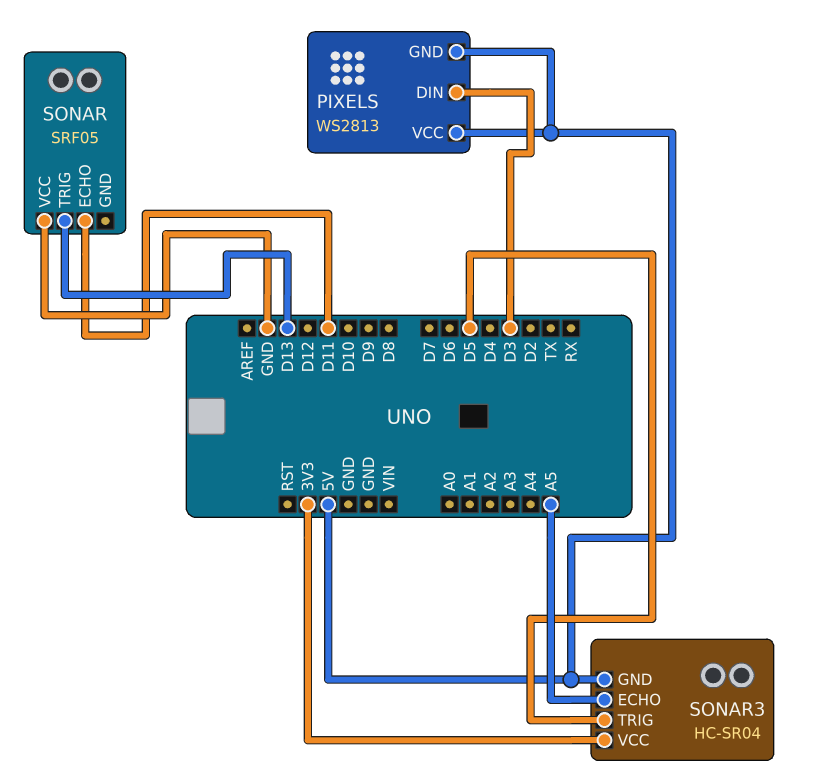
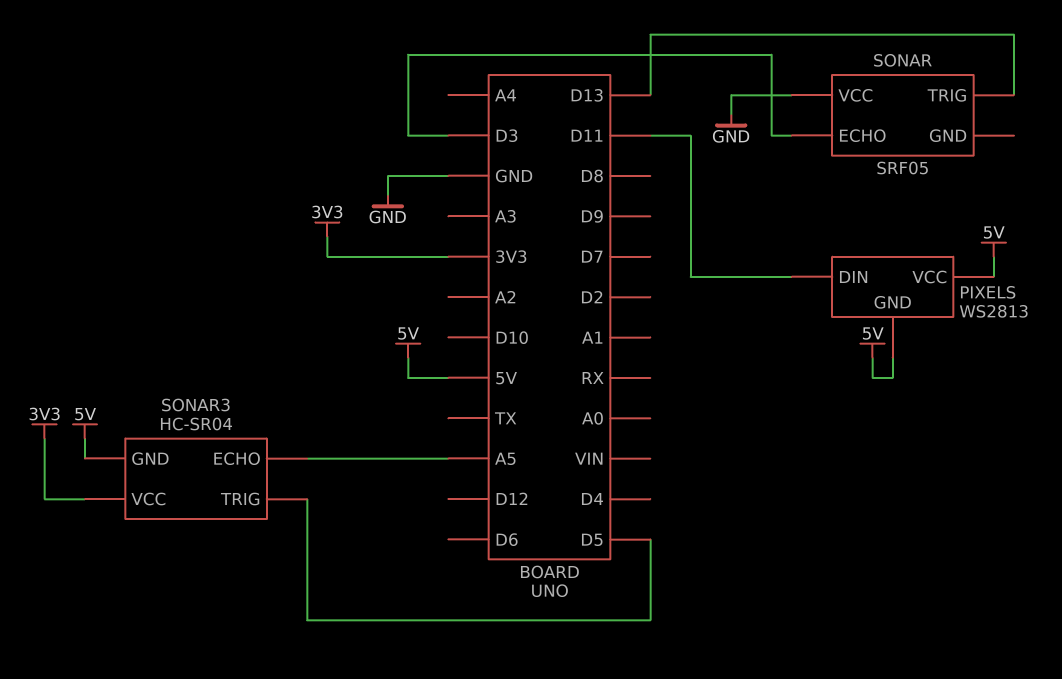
PIXELS pin DIN: D3 -> D11
SONAR pin ECHO: D11 -> D3

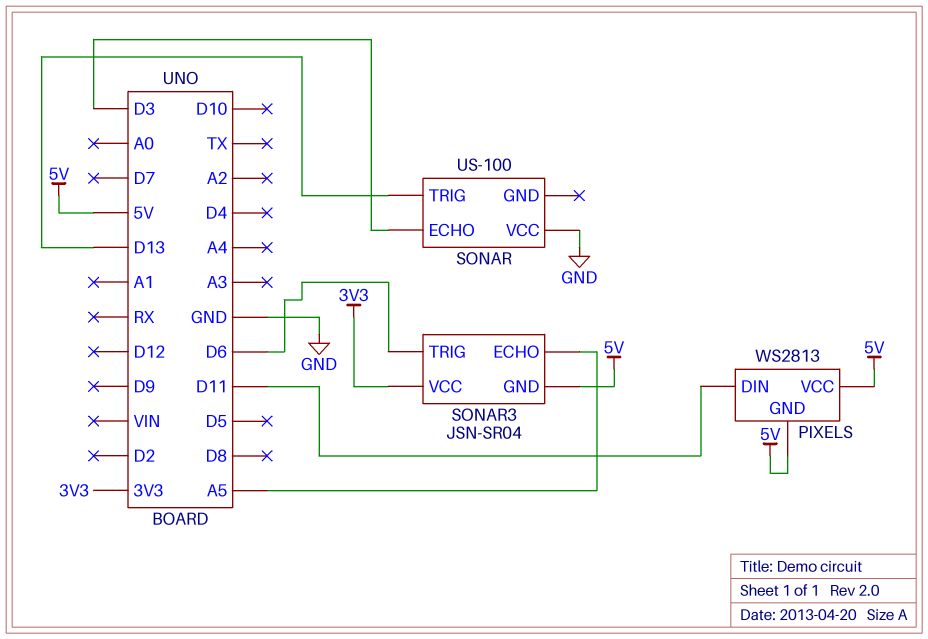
SONAR: SRF05 -> US-100
SONAR3: HC-SR04 -> JSN-SR04
SONAR3 pin TRIG: D5 -> D6

